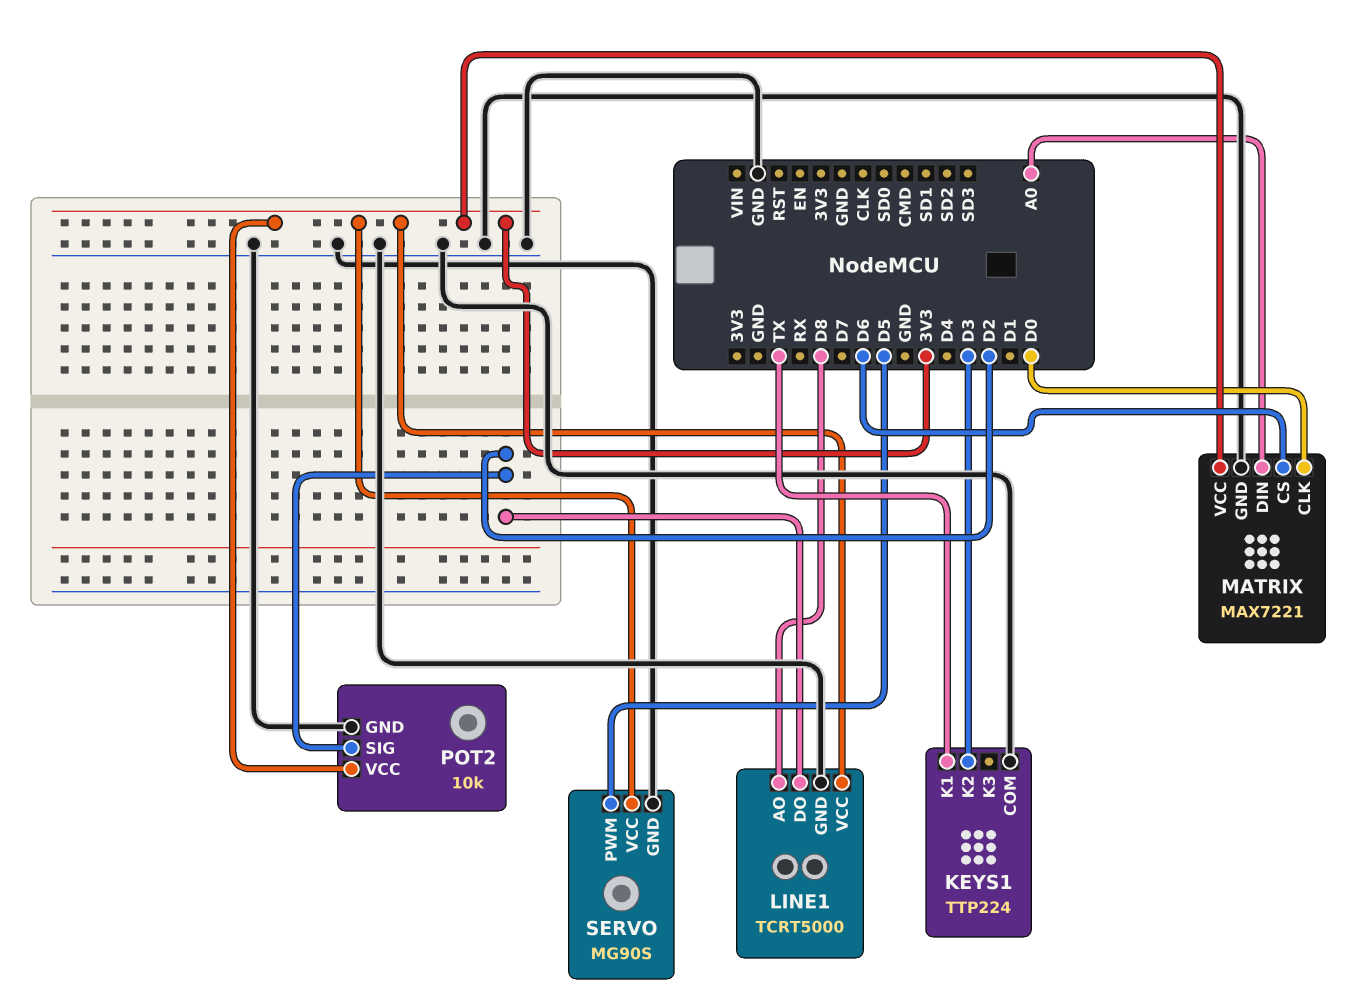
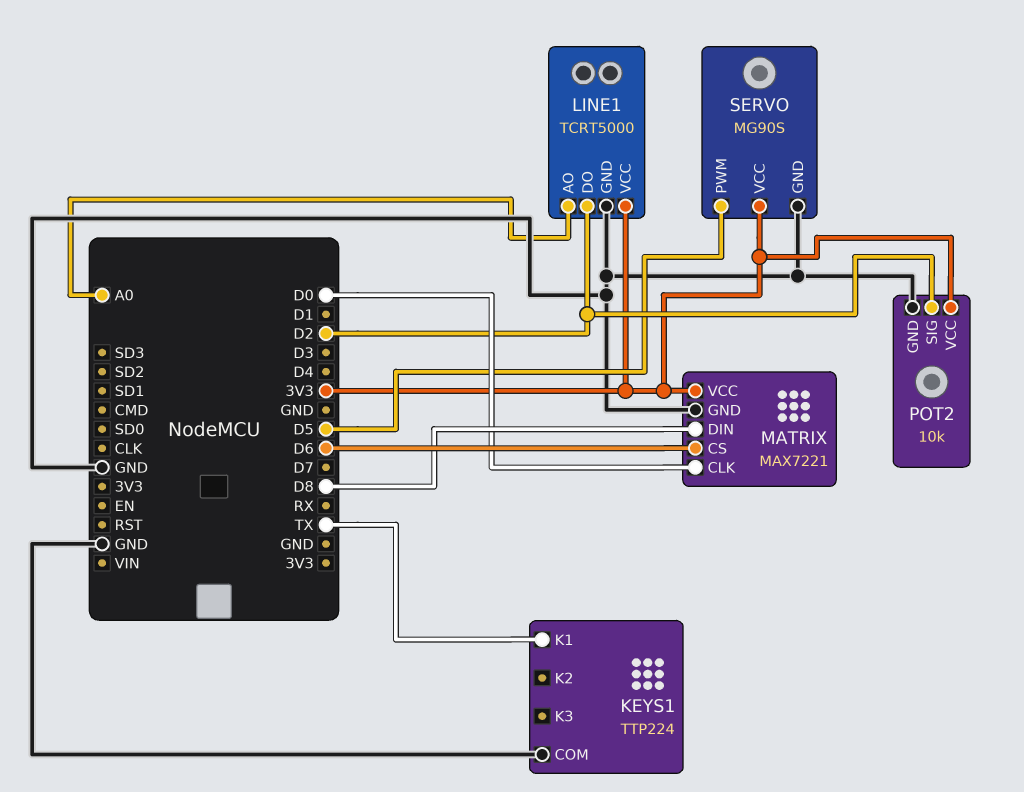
KEYS1 pin K2: D3 -> none
LINE1 pin AO: D8 -> A0
MATRIX pin DIN: A0 -> D8

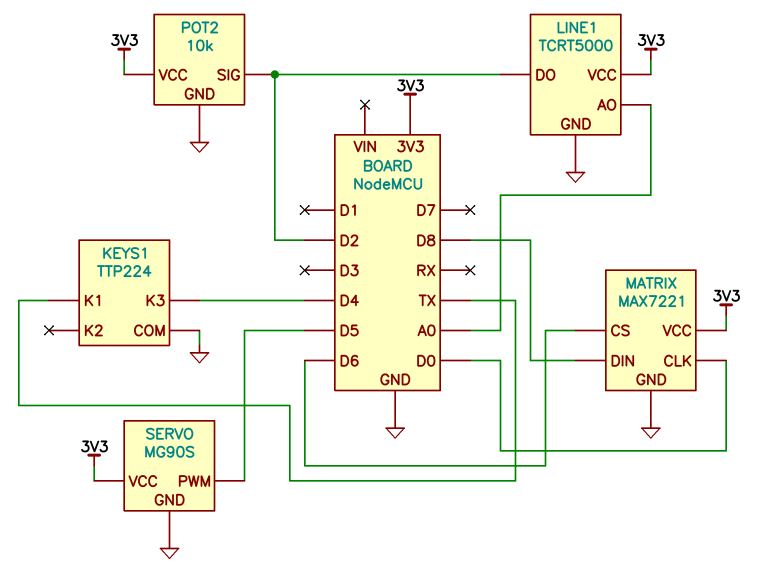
KEYS1 pin K3: none -> D4

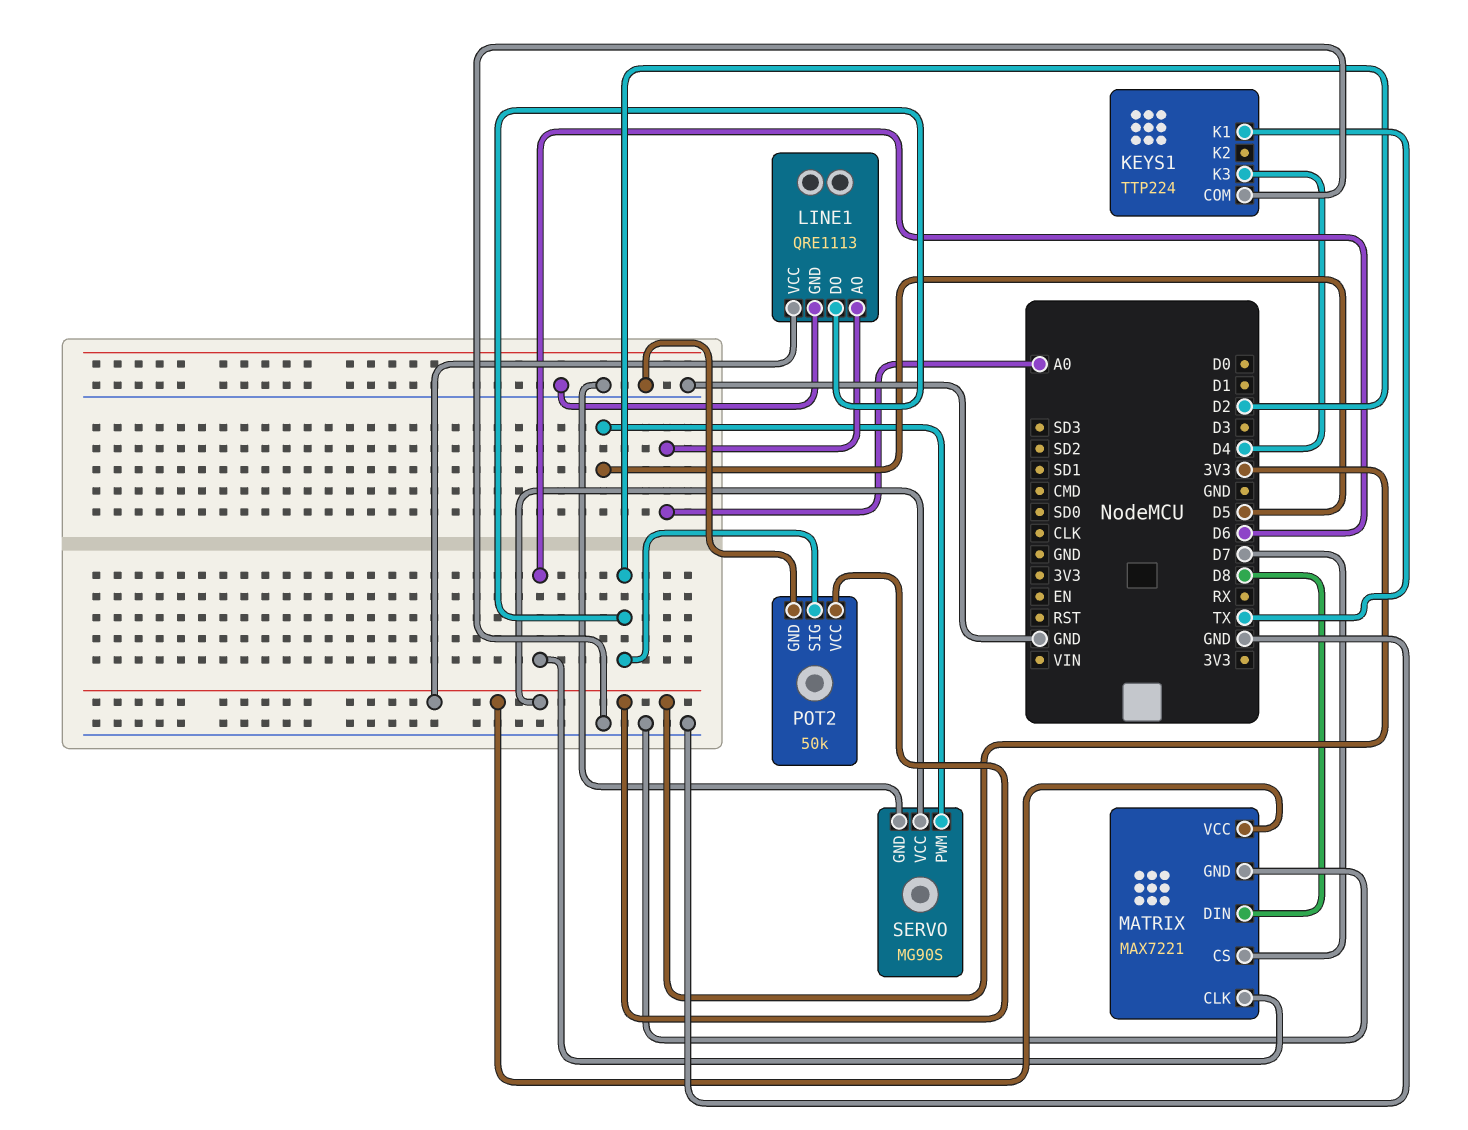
LINE1: TCRT5000 -> QRE1113
MATRIX pin CLK: D0 -> D6
MATRIX pin CS: D6 -> D7
POT2: 10k -> 50k

